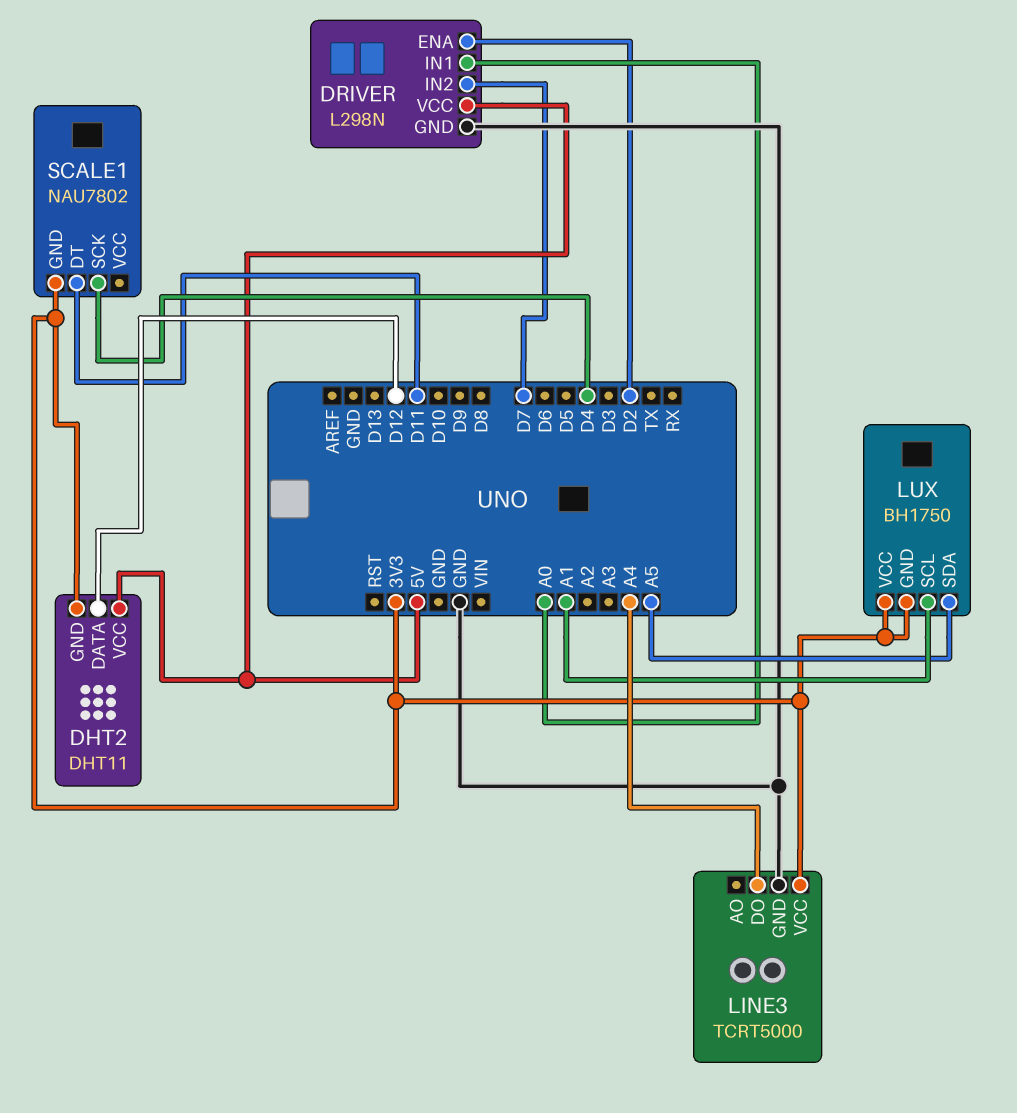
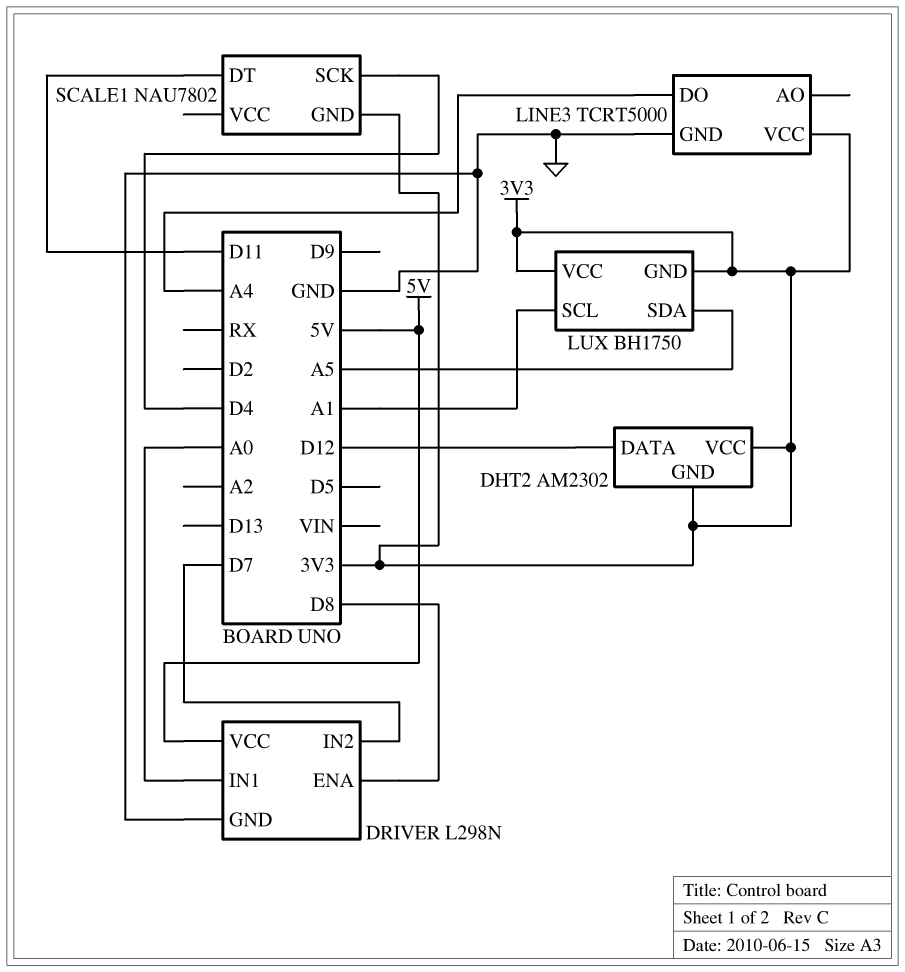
DHT2: DHT11 -> AM2302
DHT2 pin VCC: 5V -> 3V3
DRIVER pin ENA: D2 -> D8

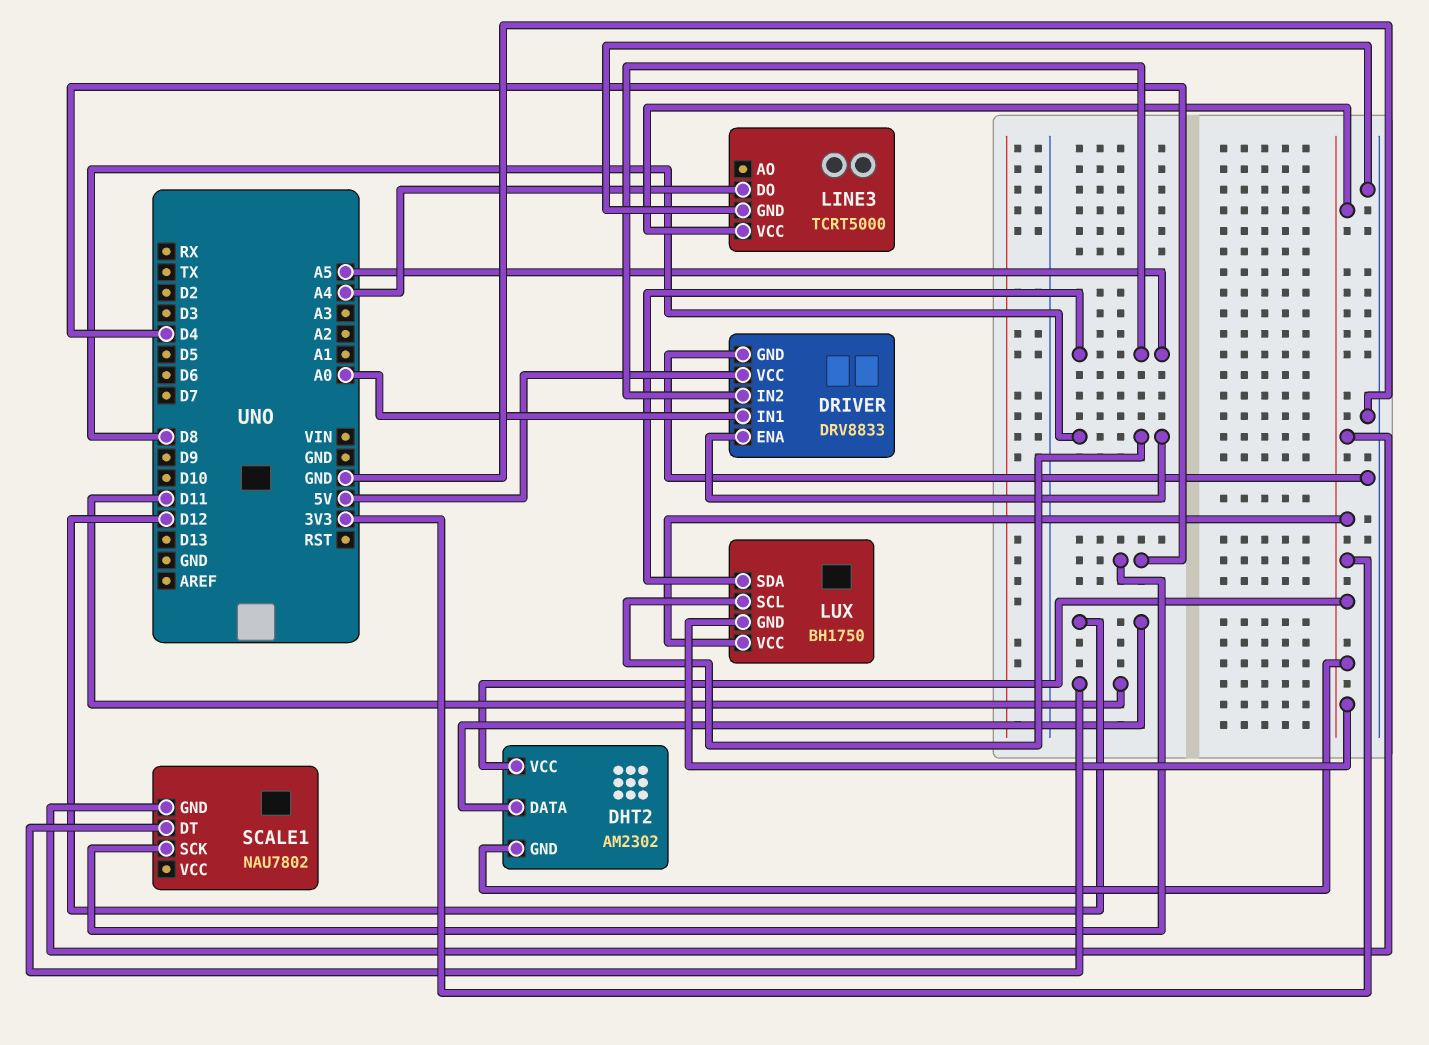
DRIVER: L298N -> DRV8833
DRIVER pin IN2: D7 -> A5
LUX pin SCL: A1 -> D8

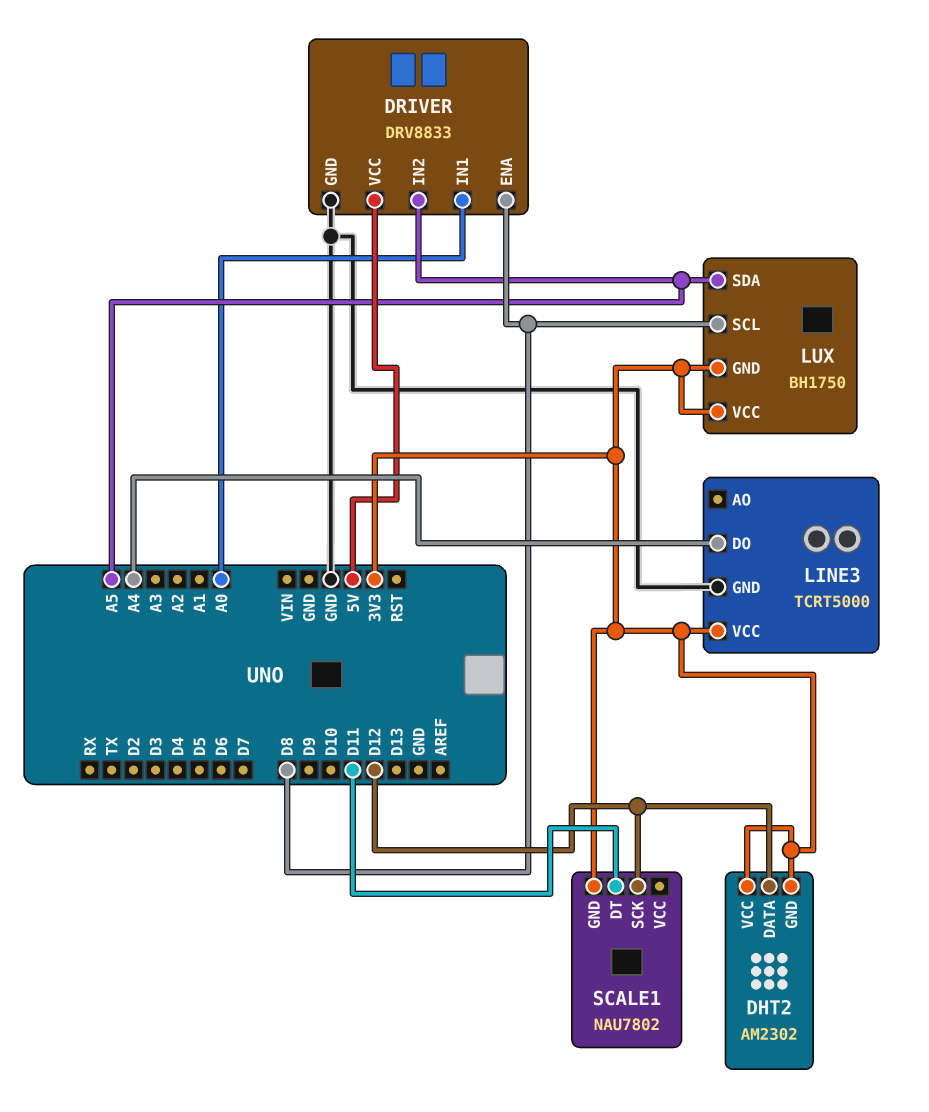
SCALE1 pin SCK: D4 -> D12

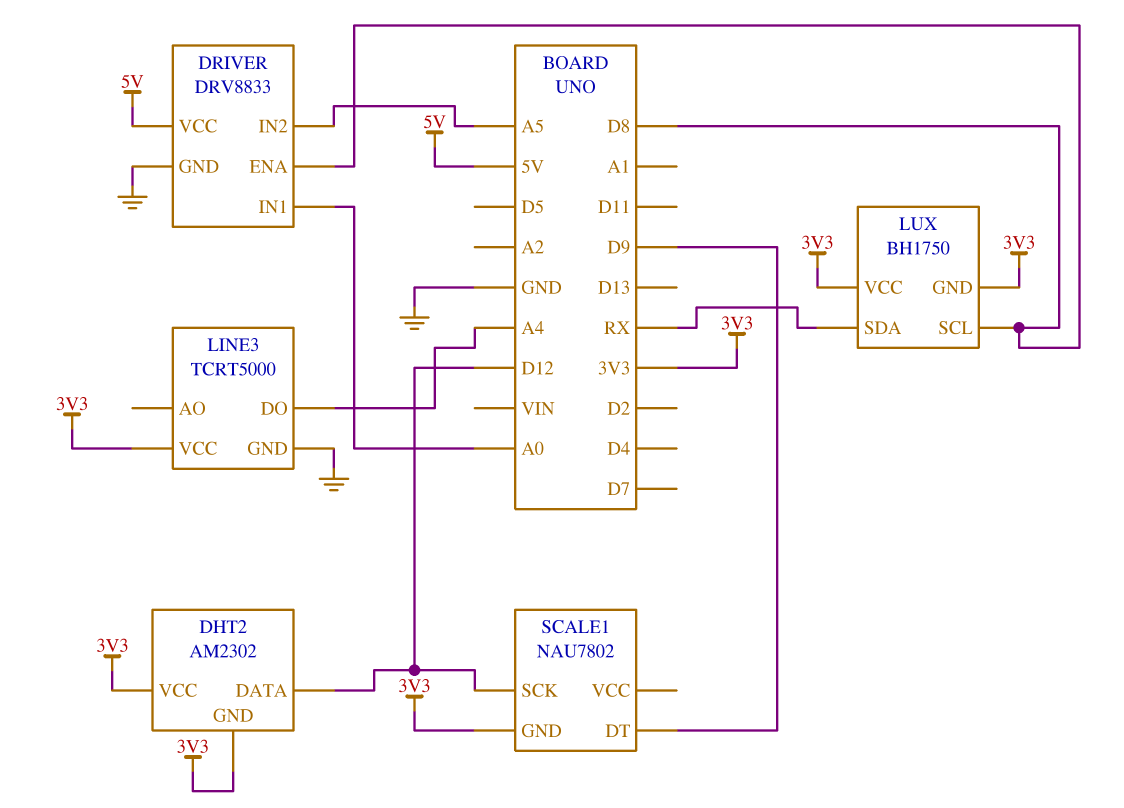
LUX pin SDA: A5 -> RX
SCALE1 pin DT: D11 -> D9

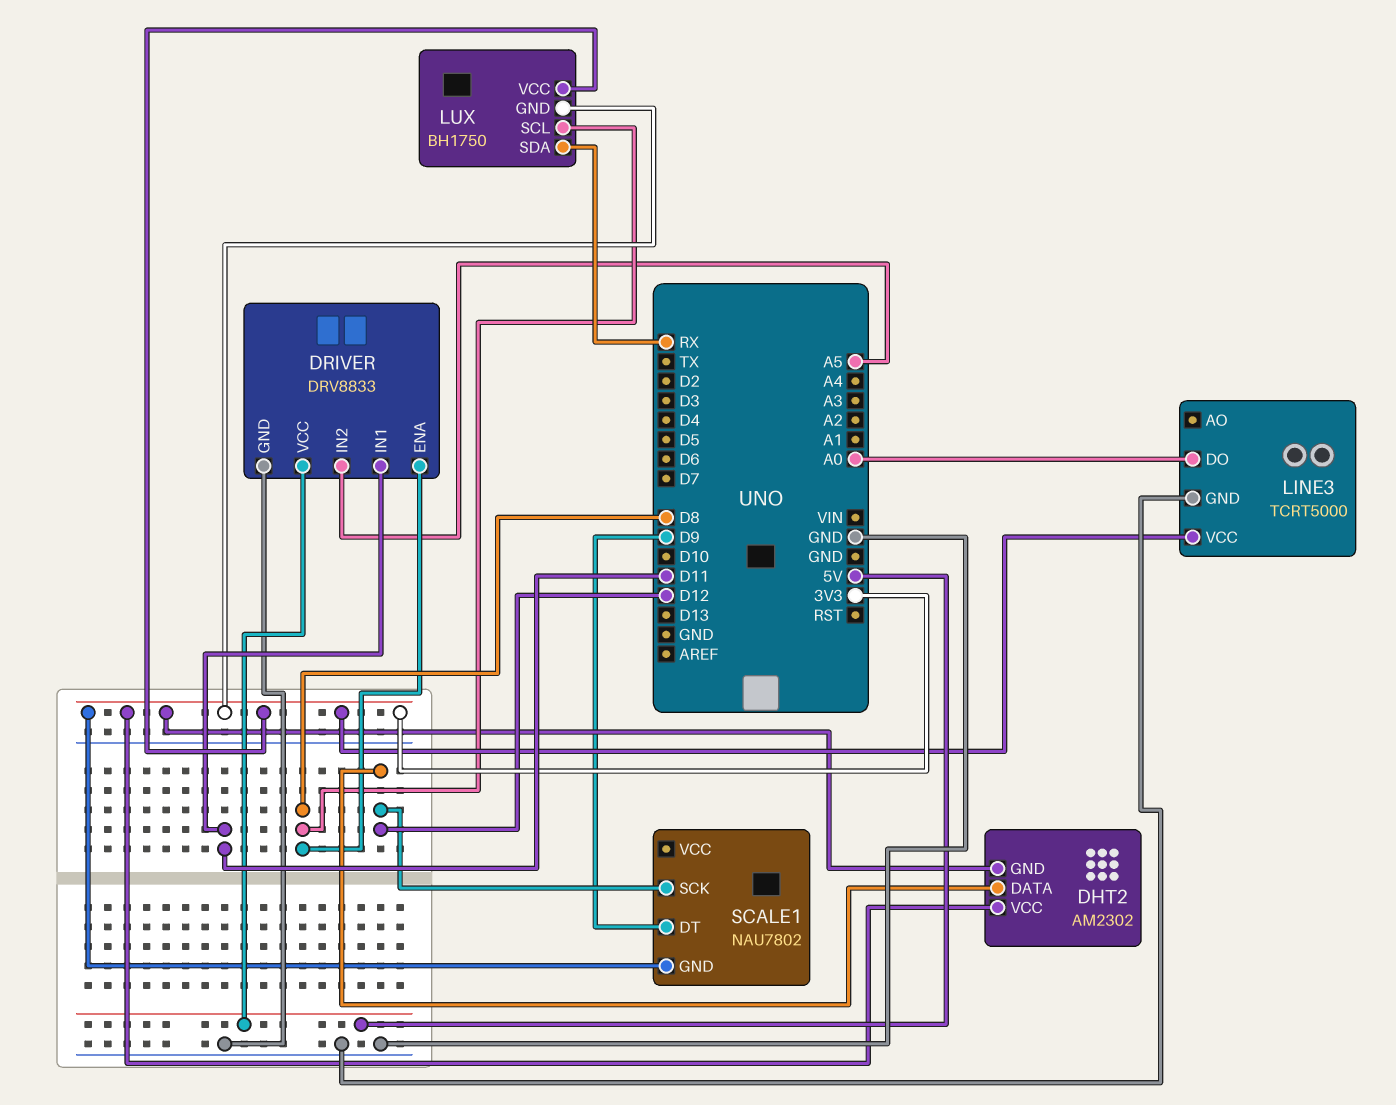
DRIVER pin IN1: A0 -> D11
LINE3 pin DO: A4 -> A0

